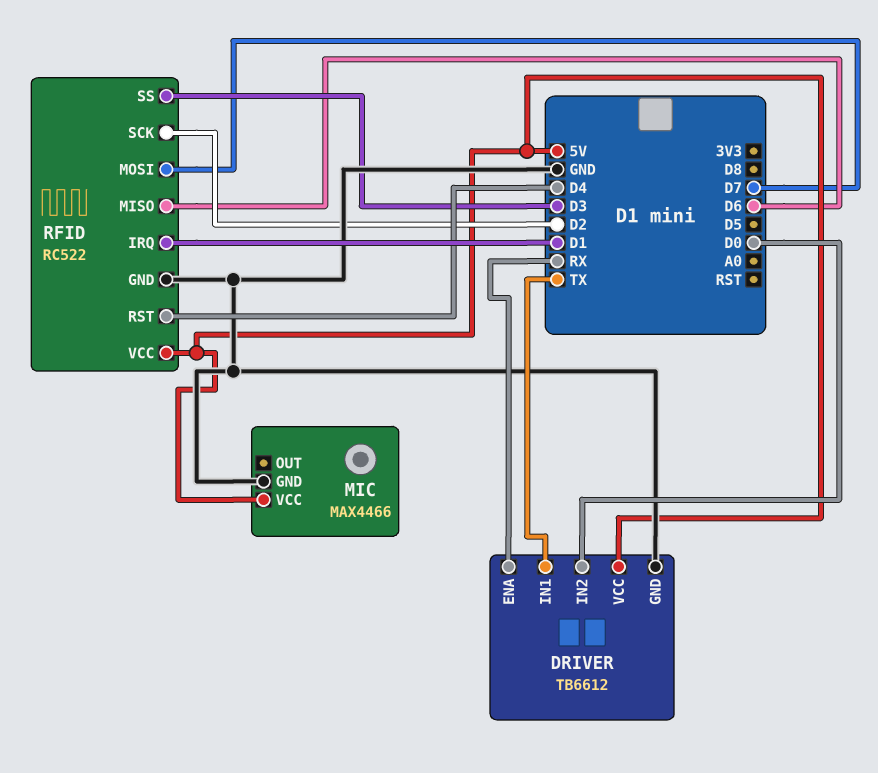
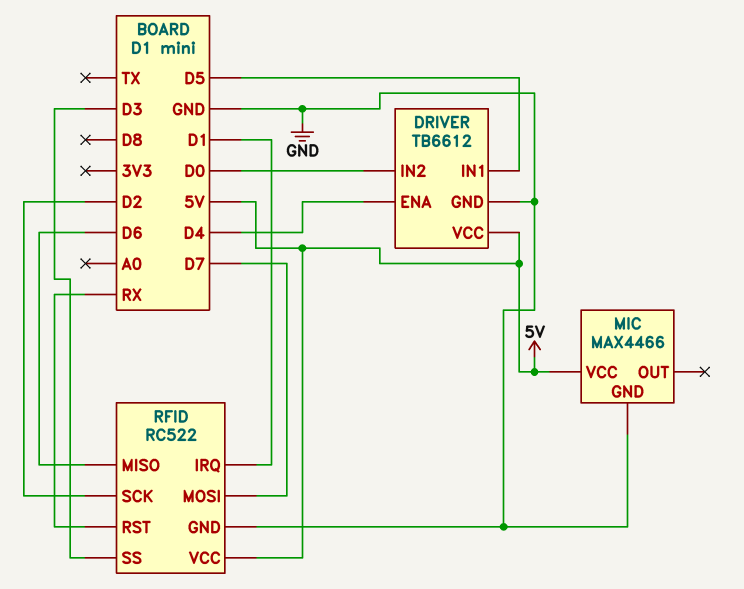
DRIVER pin ENA: RX -> D4
DRIVER pin IN1: TX -> D5
RFID pin RST: D4 -> RX

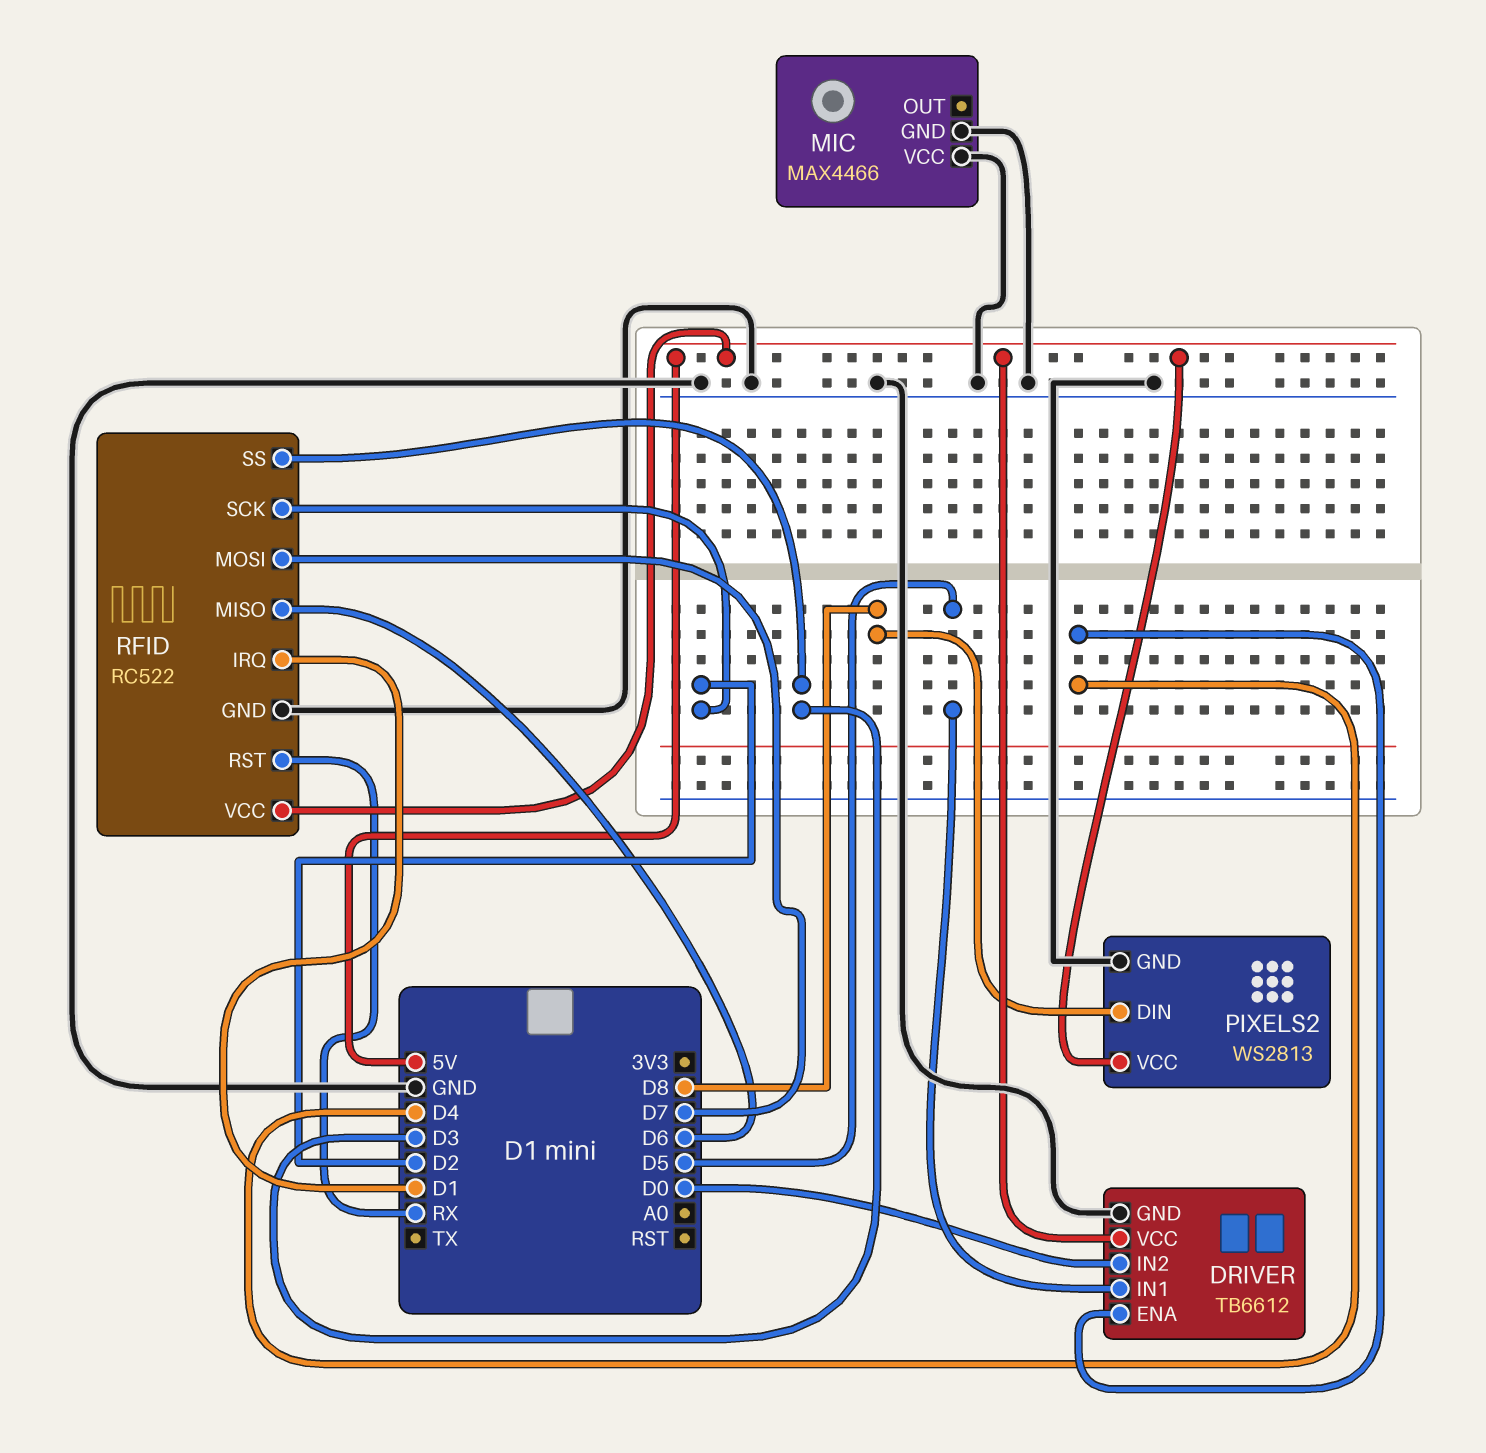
MIC pin VCC: 5V -> GND
PIXELS2: none -> WS2813
PIXELS2 pin DIN: none -> D8
PIXELS2 pin GND: none -> GND
PIXELS2 pin VCC: none -> 5V

